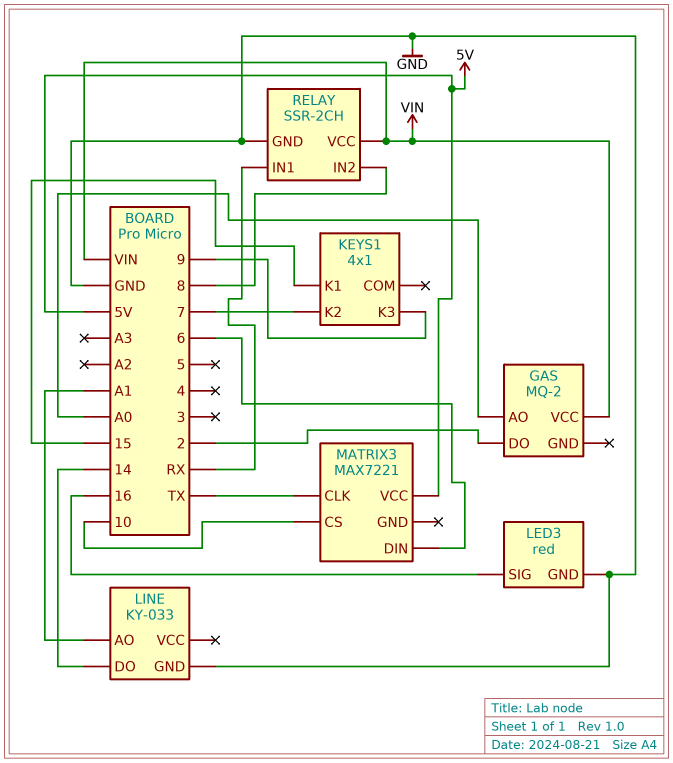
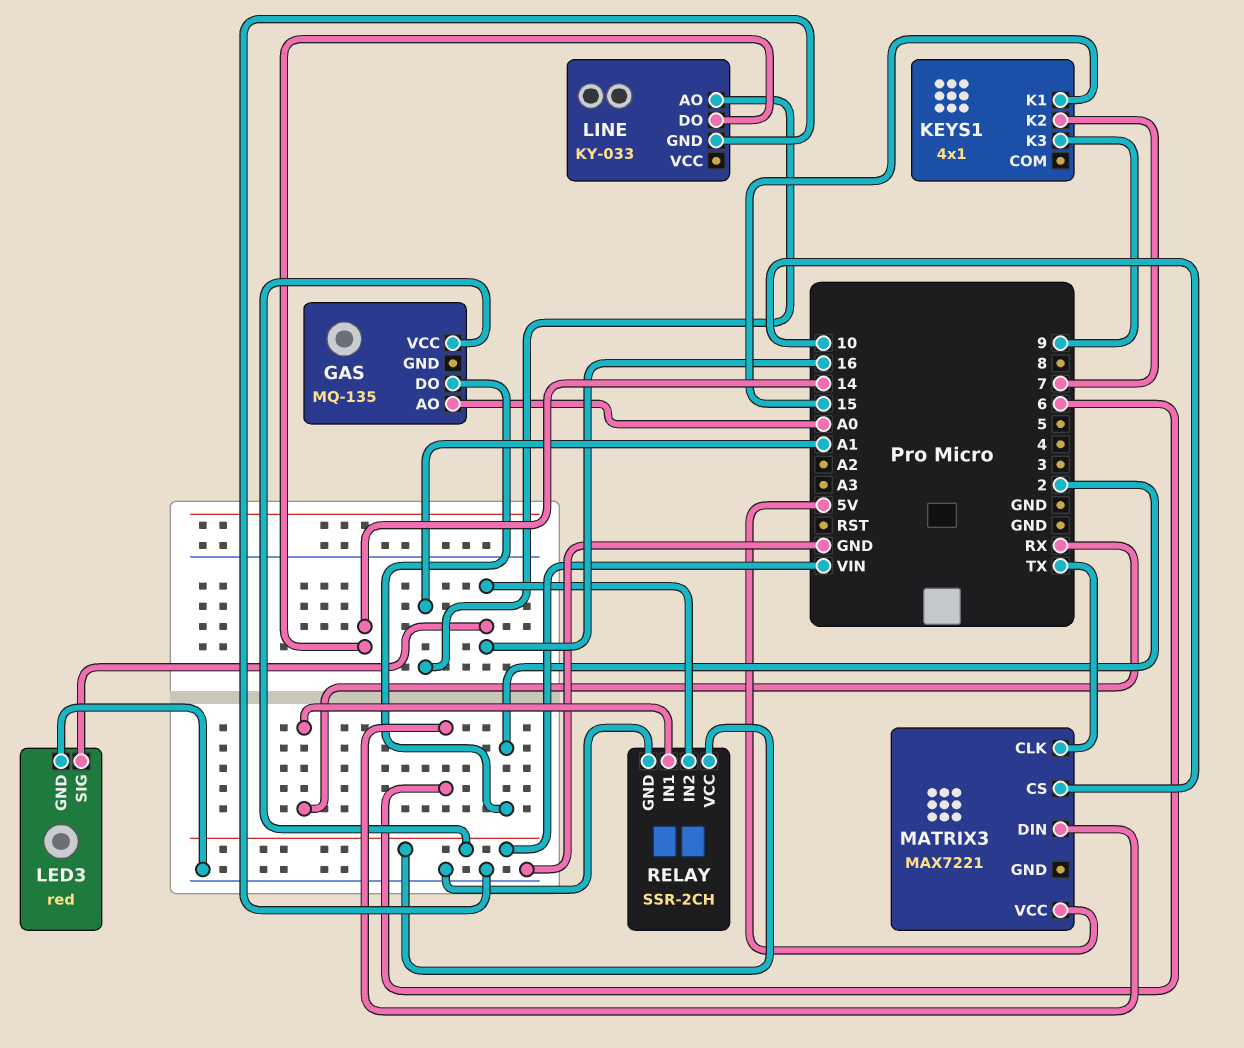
GAS: MQ-2 -> MQ-135
RELAY pin IN2: 8 -> 16

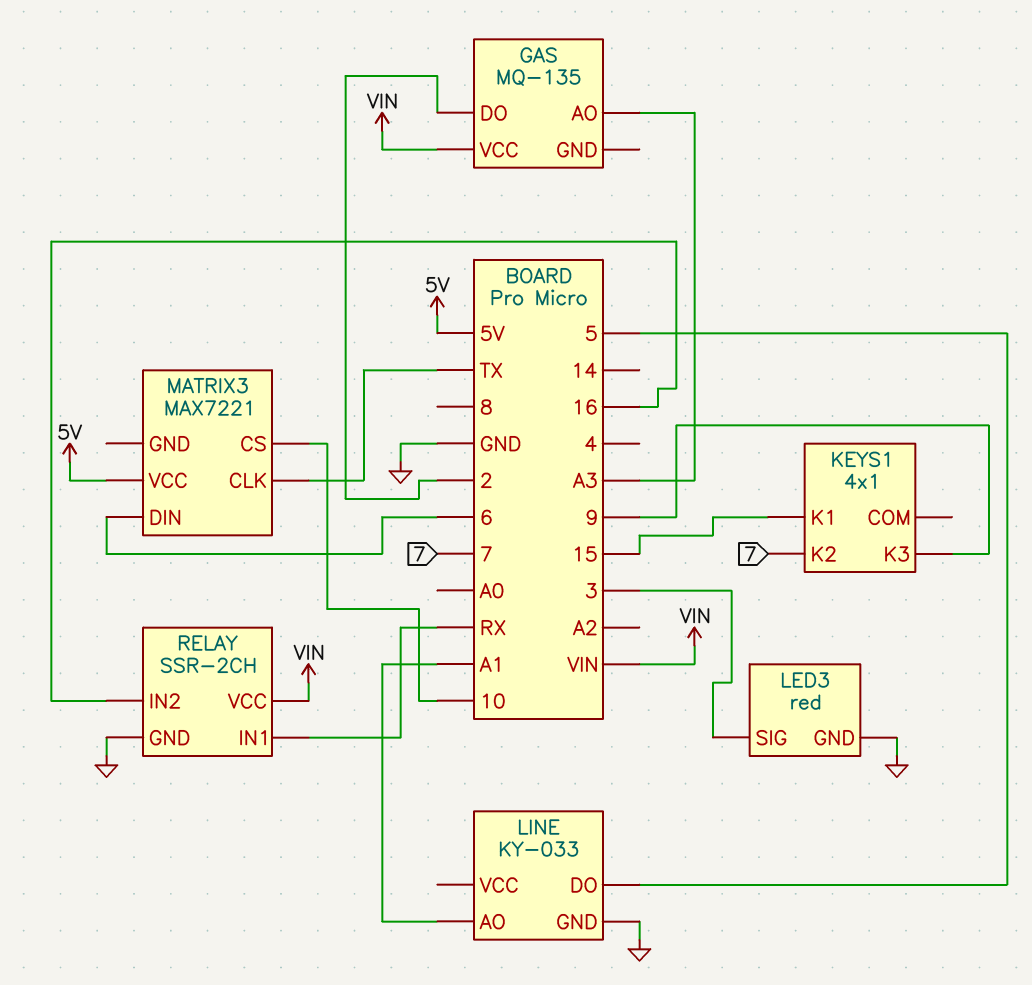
GAS pin AO: A0 -> A3
LED3 pin SIG: 16 -> 3
LINE pin DO: 14 -> 5

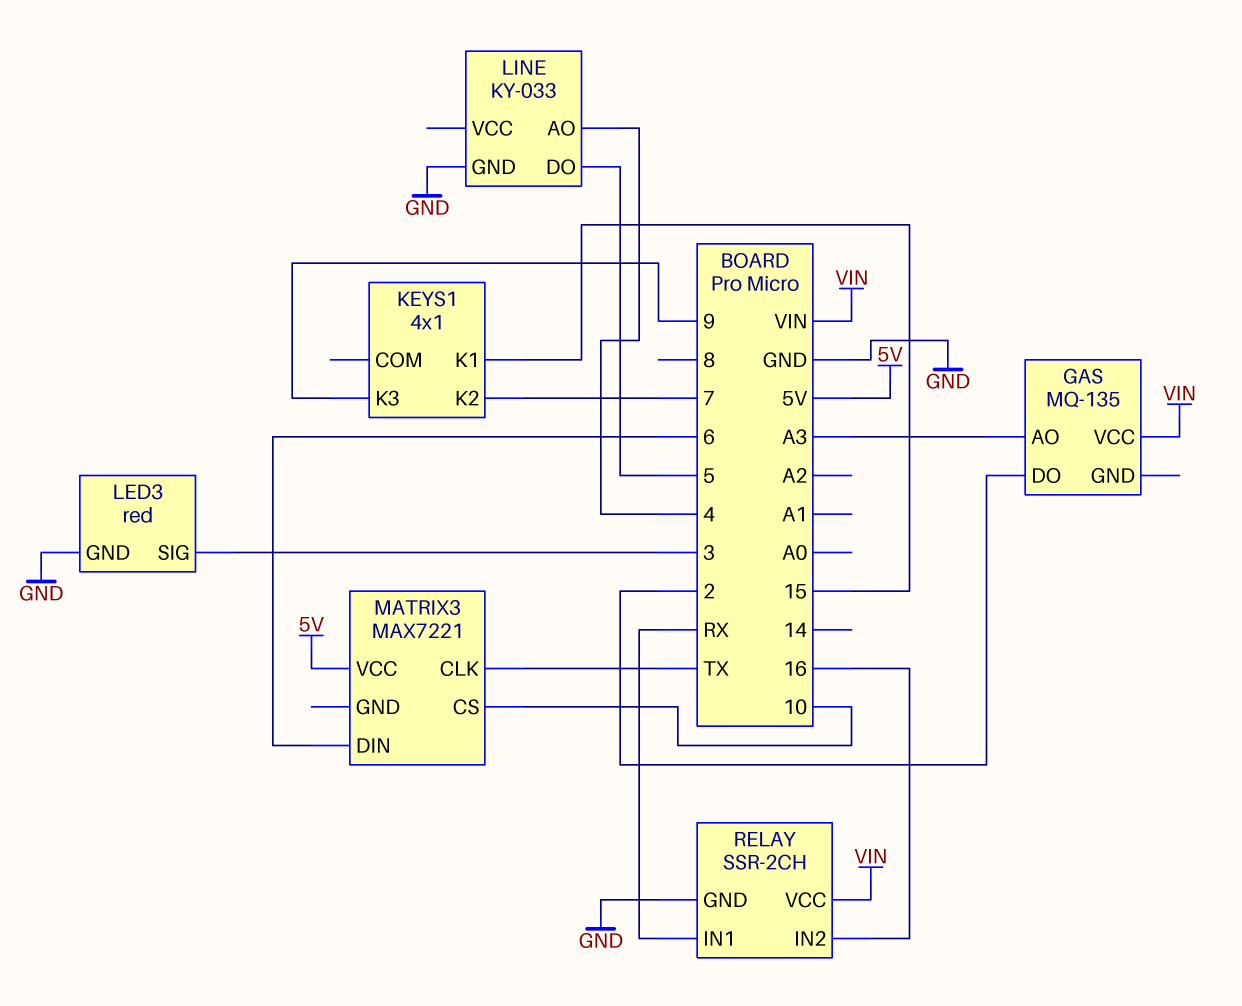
LINE pin AO: A1 -> 4

